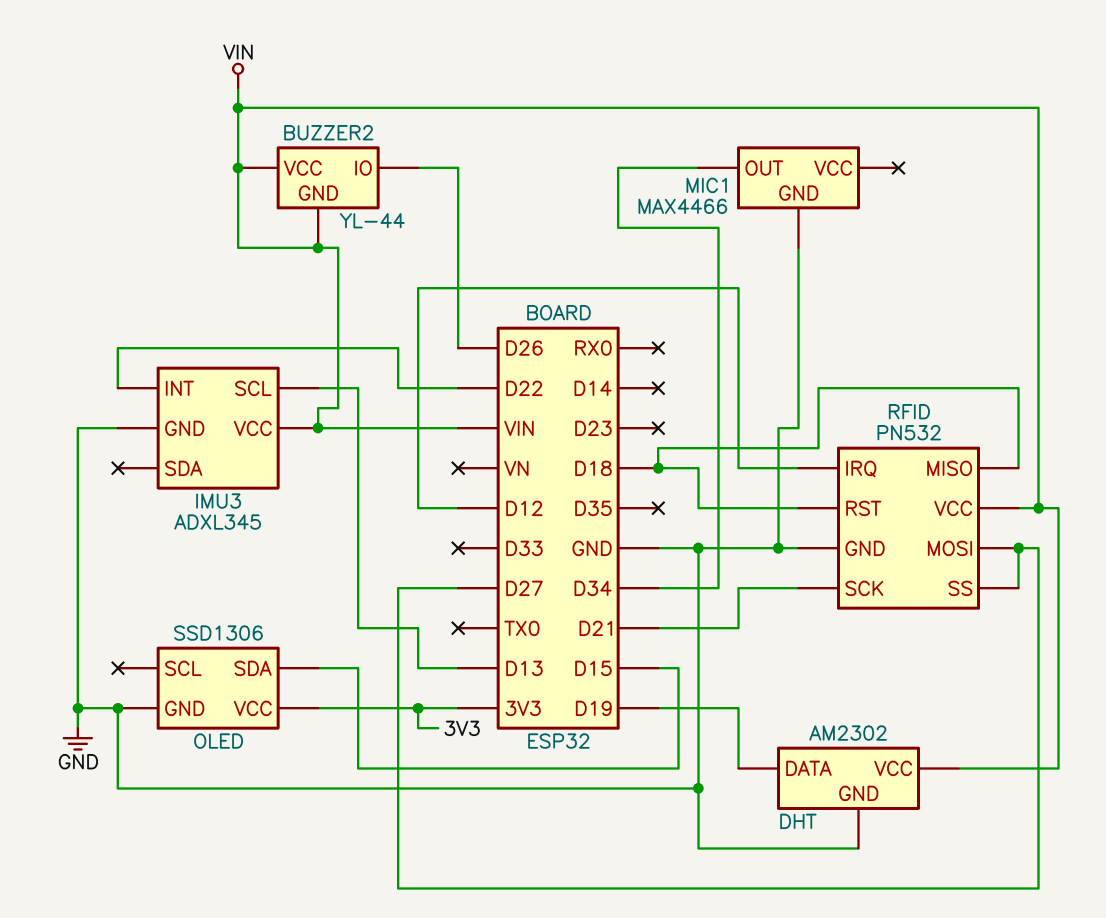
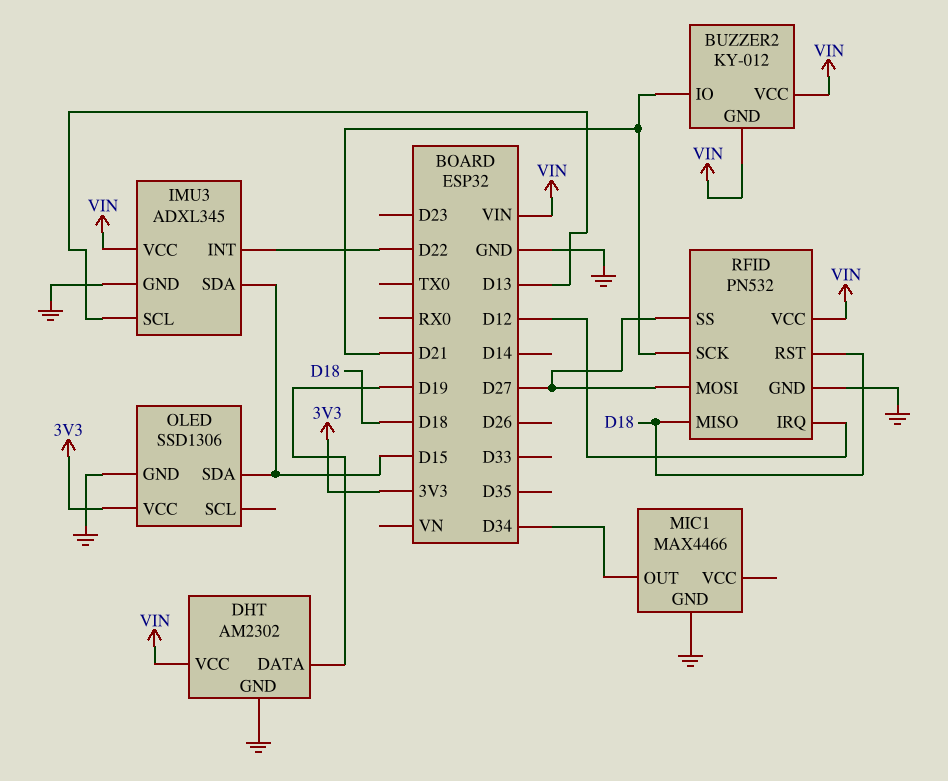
BUZZER2: YL-44 -> KY-012
BUZZER2 pin IO: D26 -> D21
IMU3 pin SDA: none -> D15

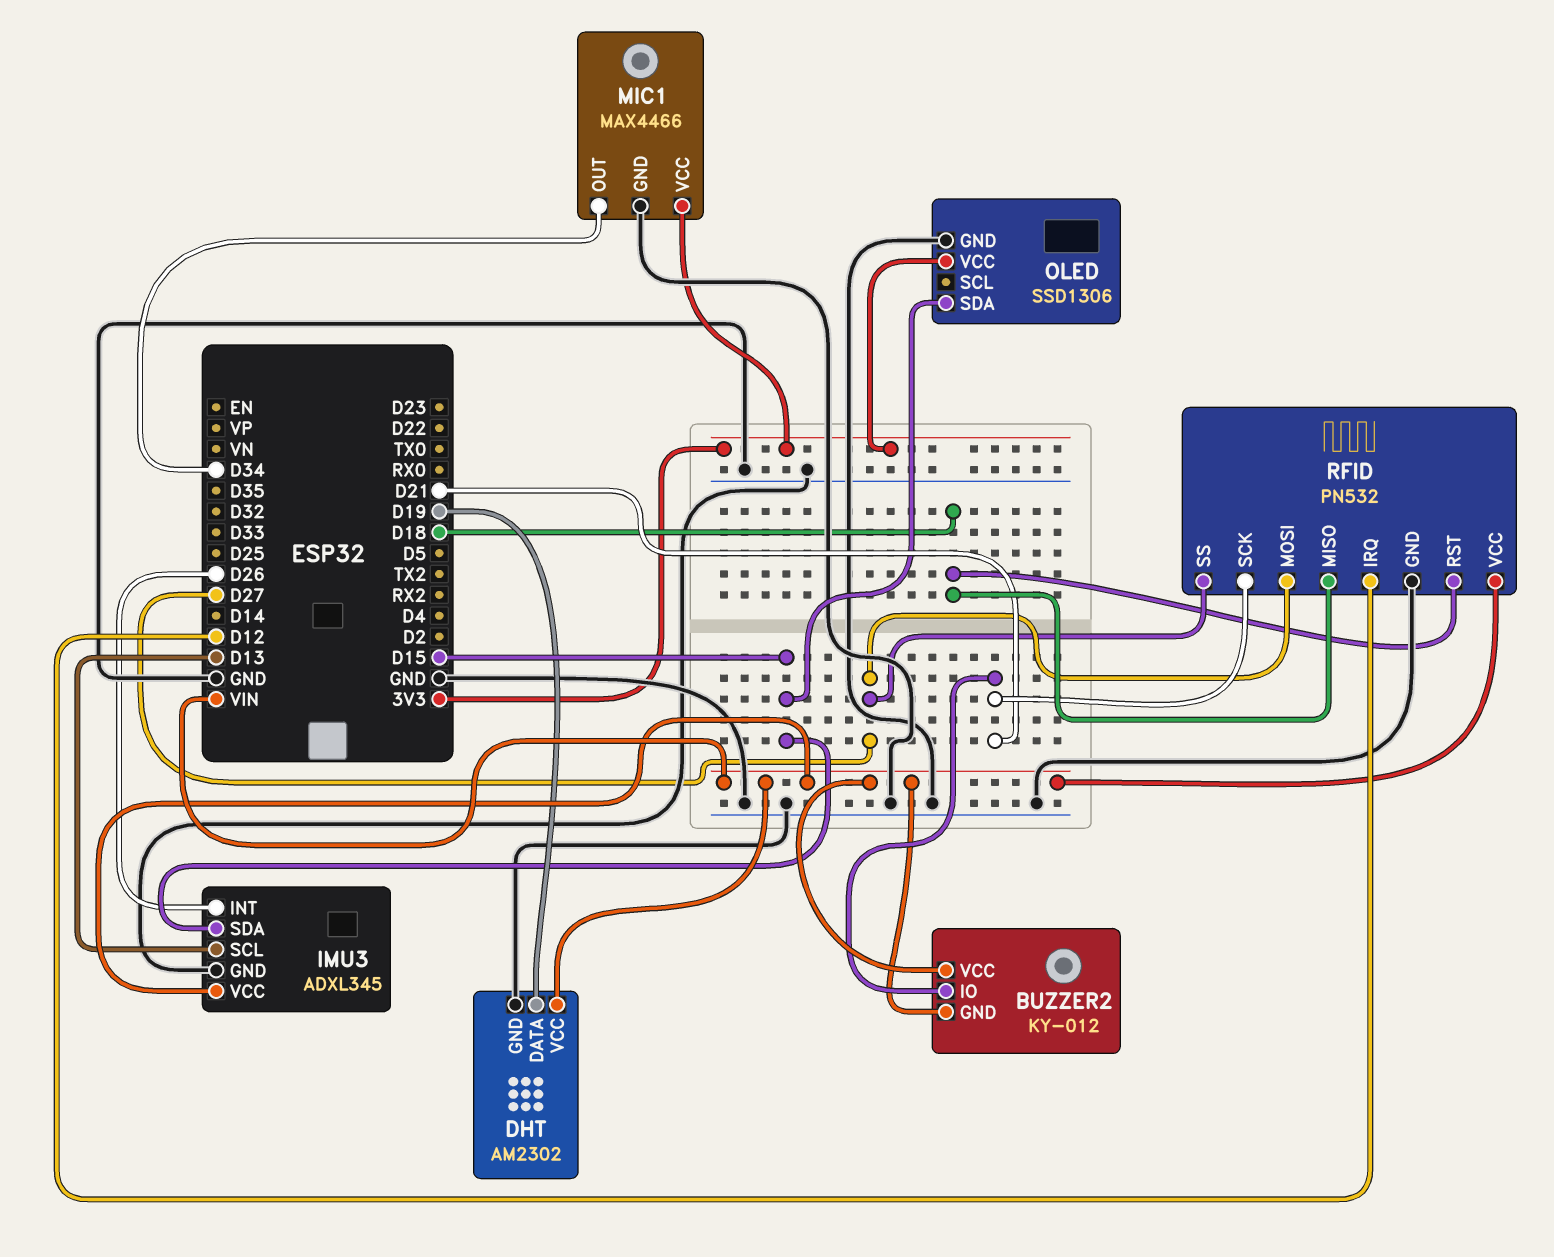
IMU3 pin INT: D22 -> D26
MIC1 pin VCC: none -> 3V3

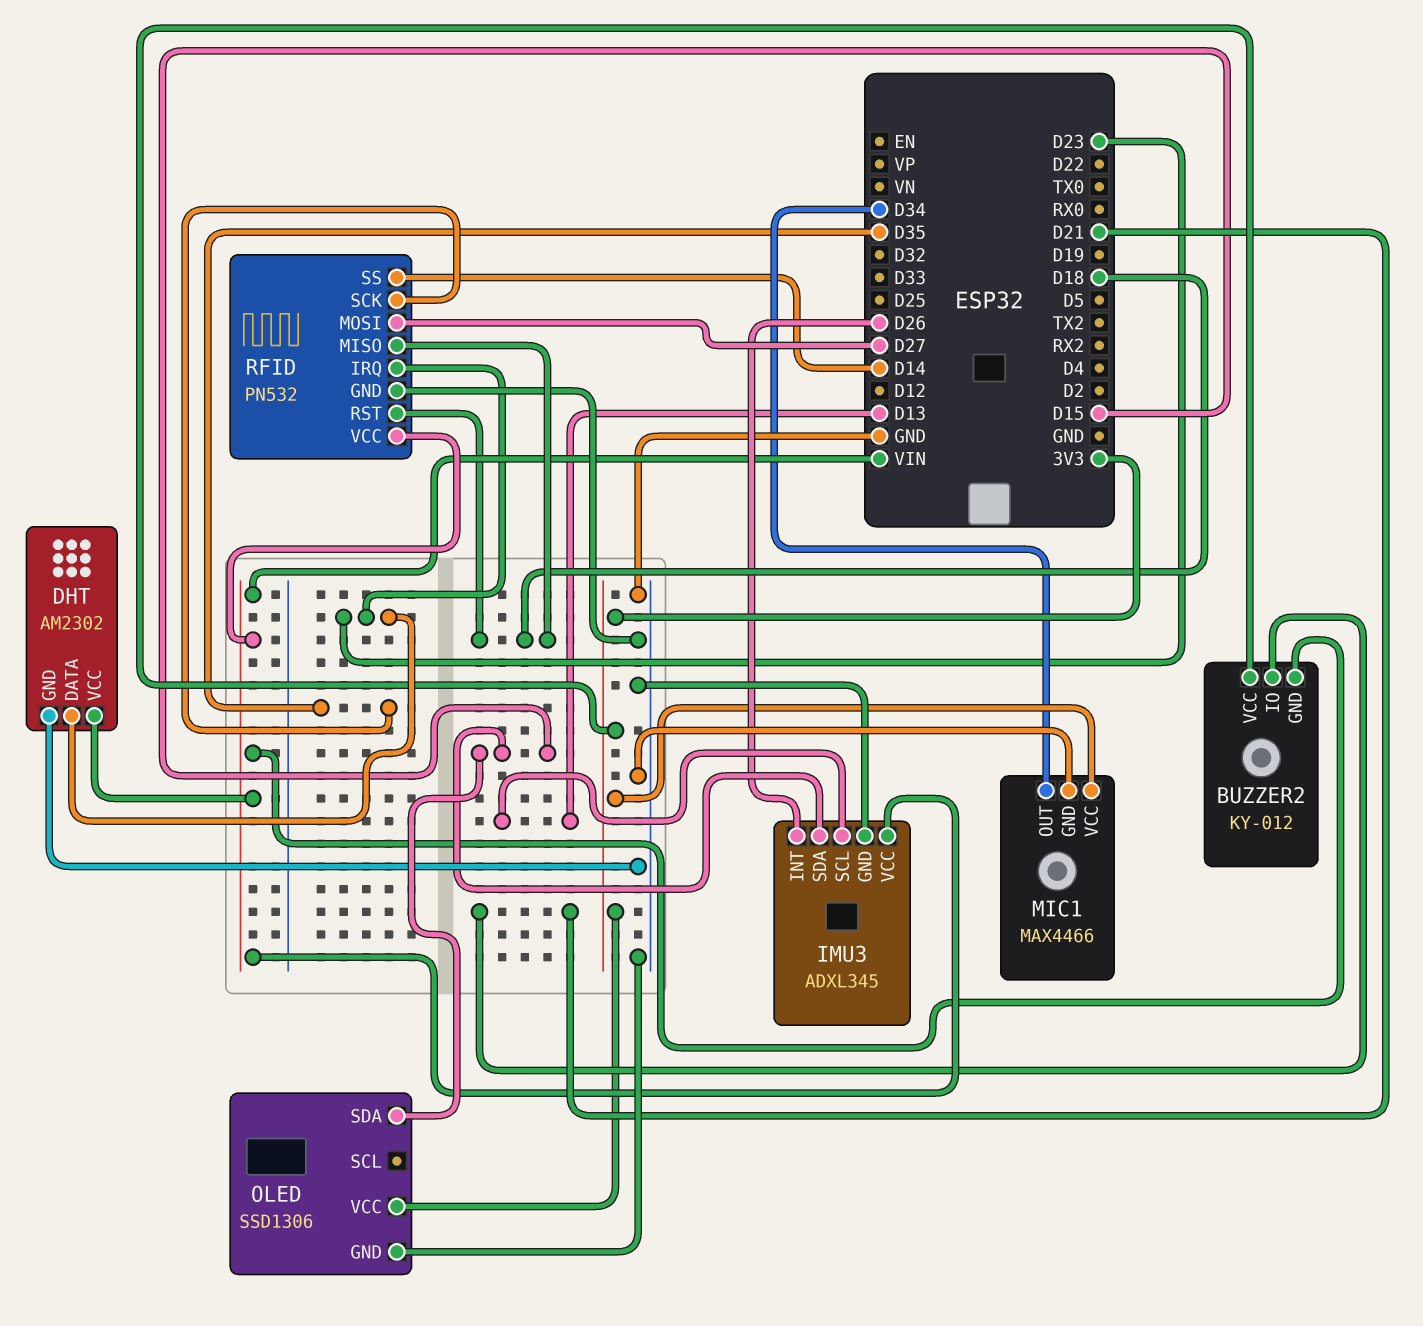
BUZZER2 pin VCC: VIN -> 3V3
DHT pin DATA: D19 -> D23
RFID pin IRQ: D12 -> D23
RFID pin SCK: D21 -> D35
RFID pin SS: D27 -> D14

